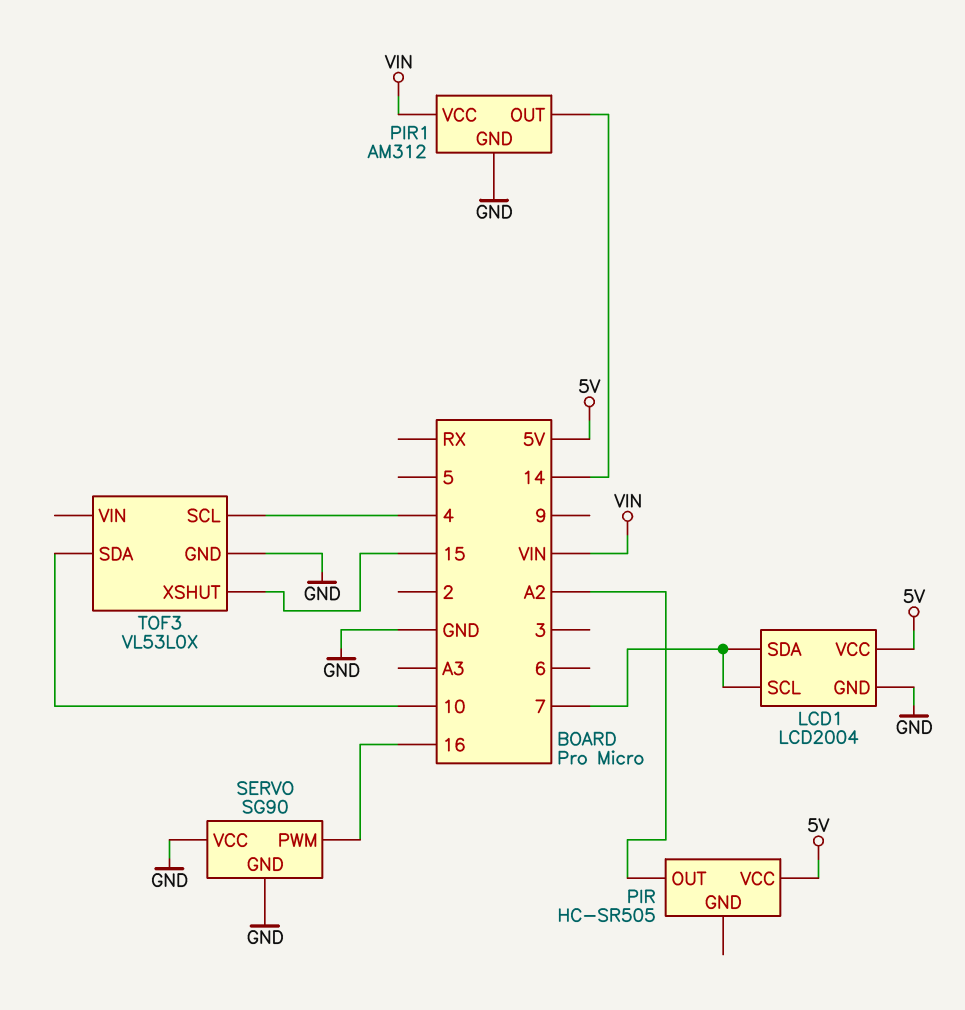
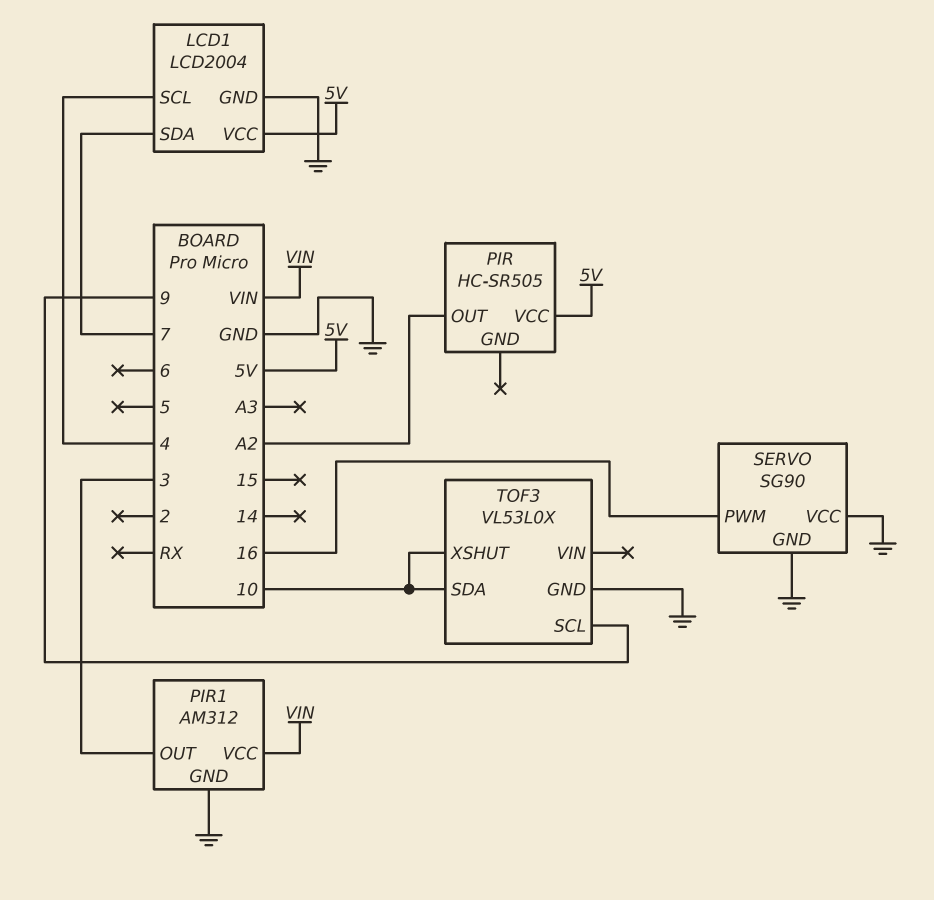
LCD1 pin SCL: 7 -> 4
PIR1 pin OUT: 14 -> 3
TOF3 pin SCL: 4 -> 9
TOF3 pin XSHUT: 15 -> 10

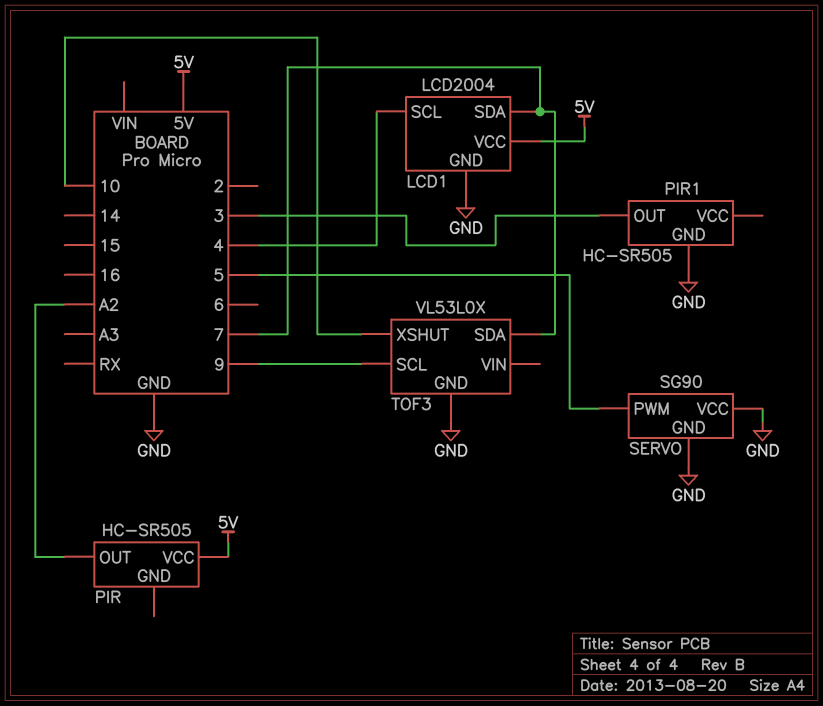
PIR1: AM312 -> HC-SR505
PIR1 pin VCC: VIN -> none
SERVO pin PWM: 16 -> 5
TOF3 pin SDA: 10 -> 7

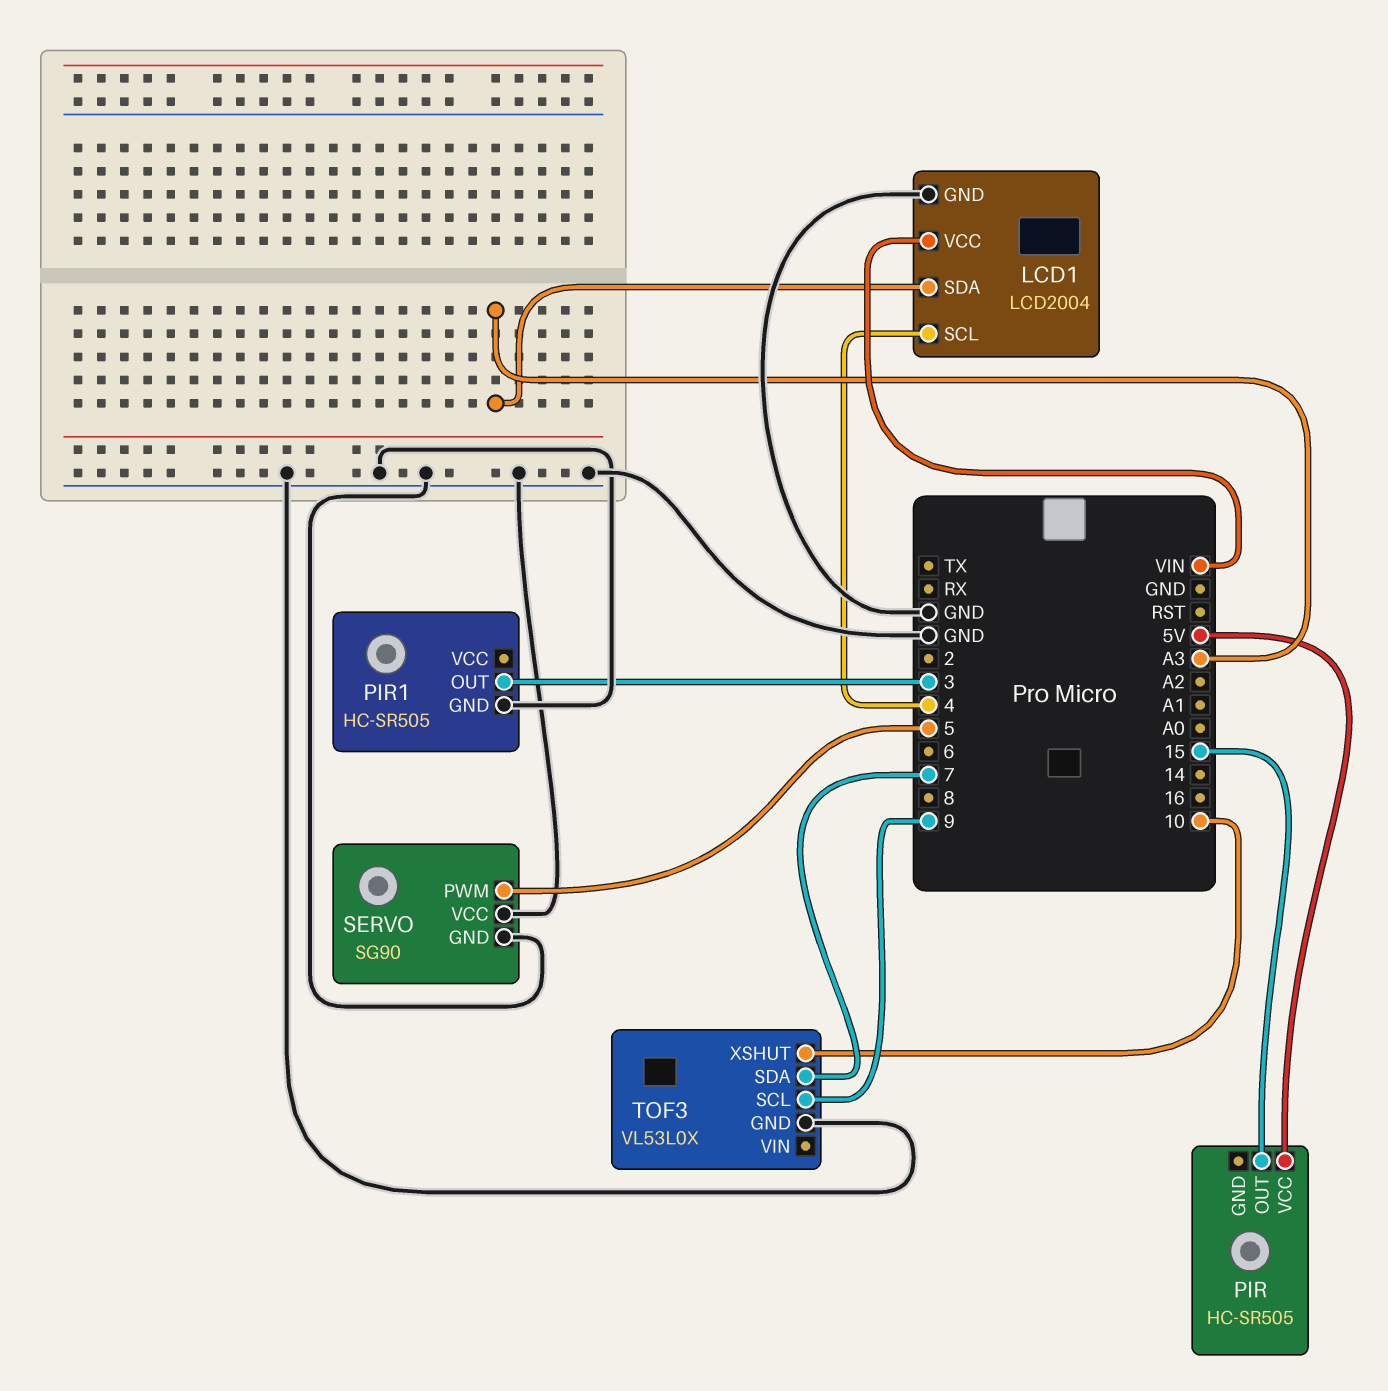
LCD1 pin SDA: 7 -> A3
LCD1 pin VCC: 5V -> VIN
PIR pin OUT: A2 -> 15

